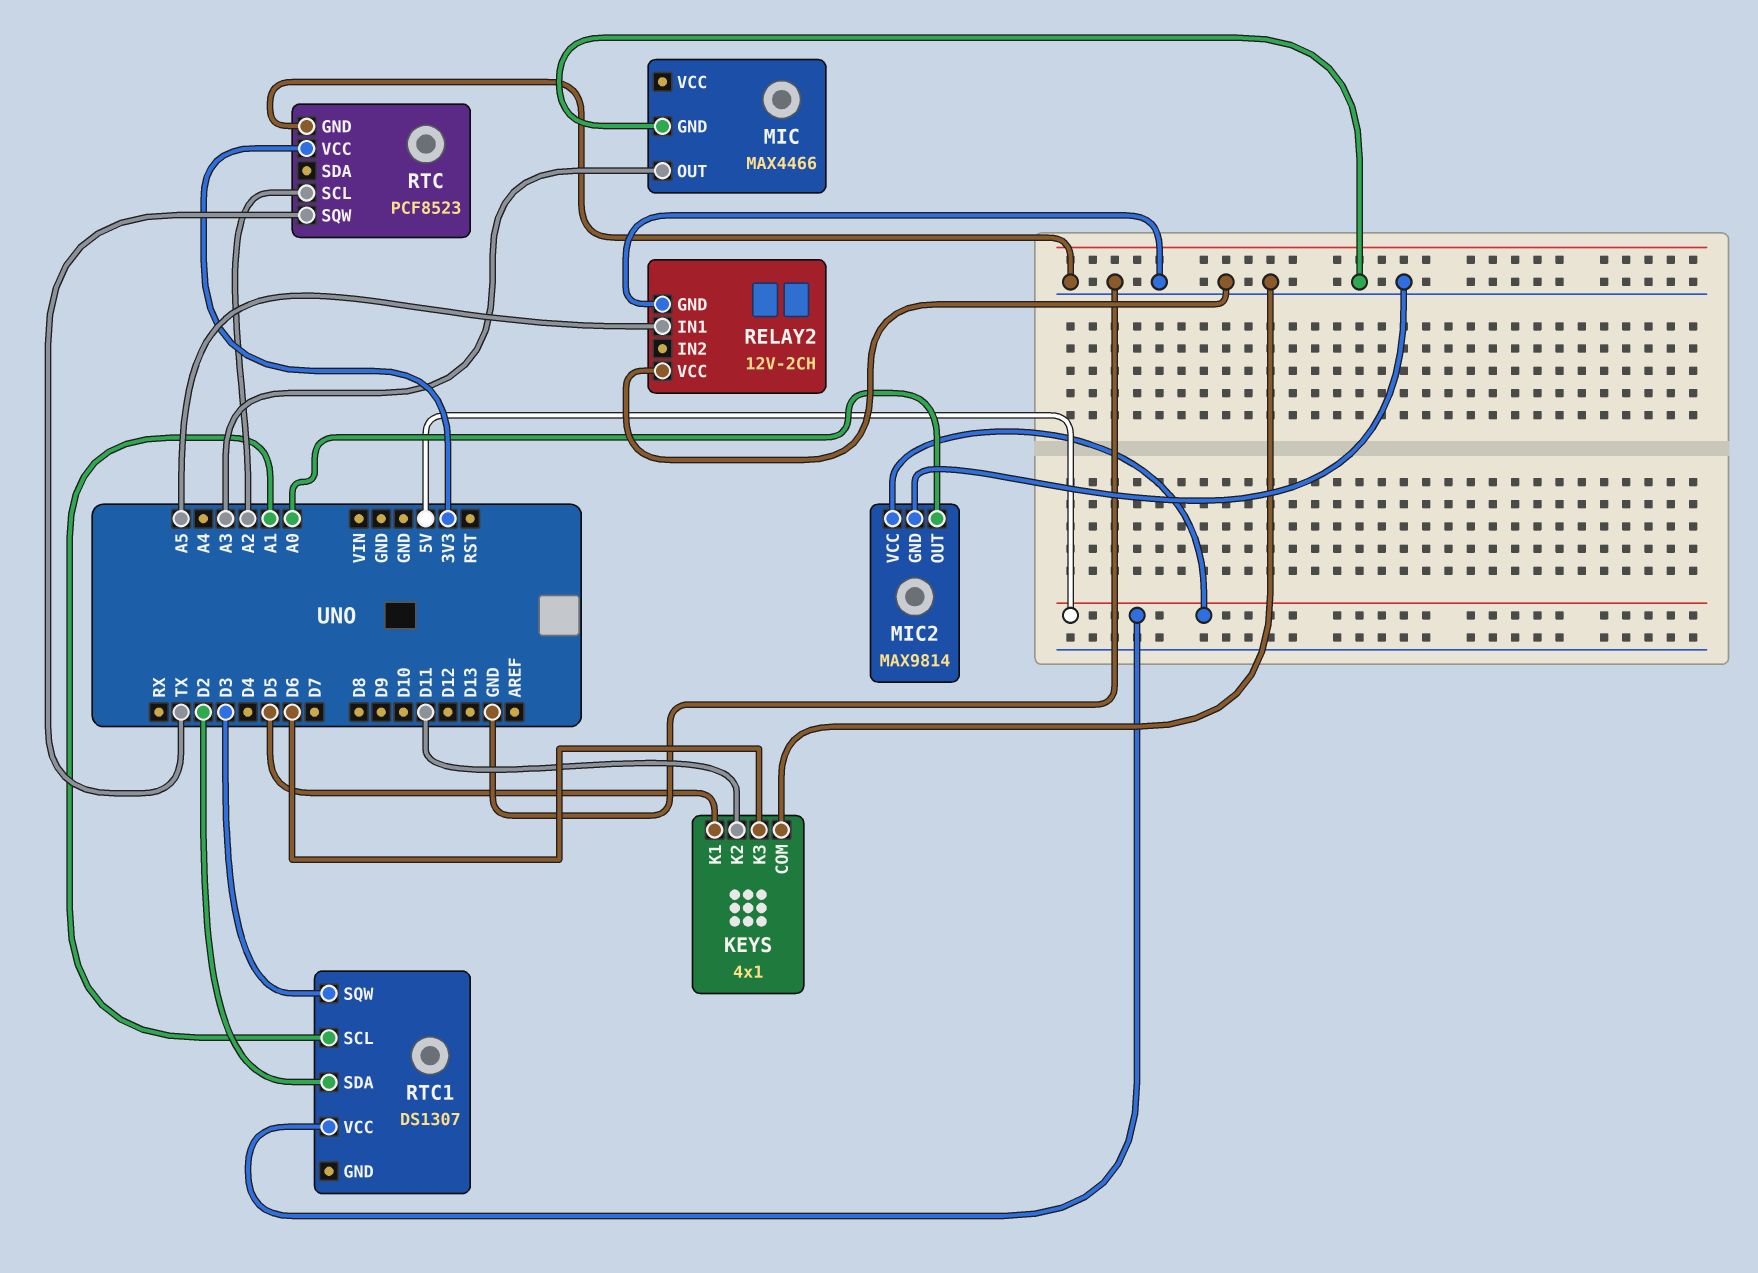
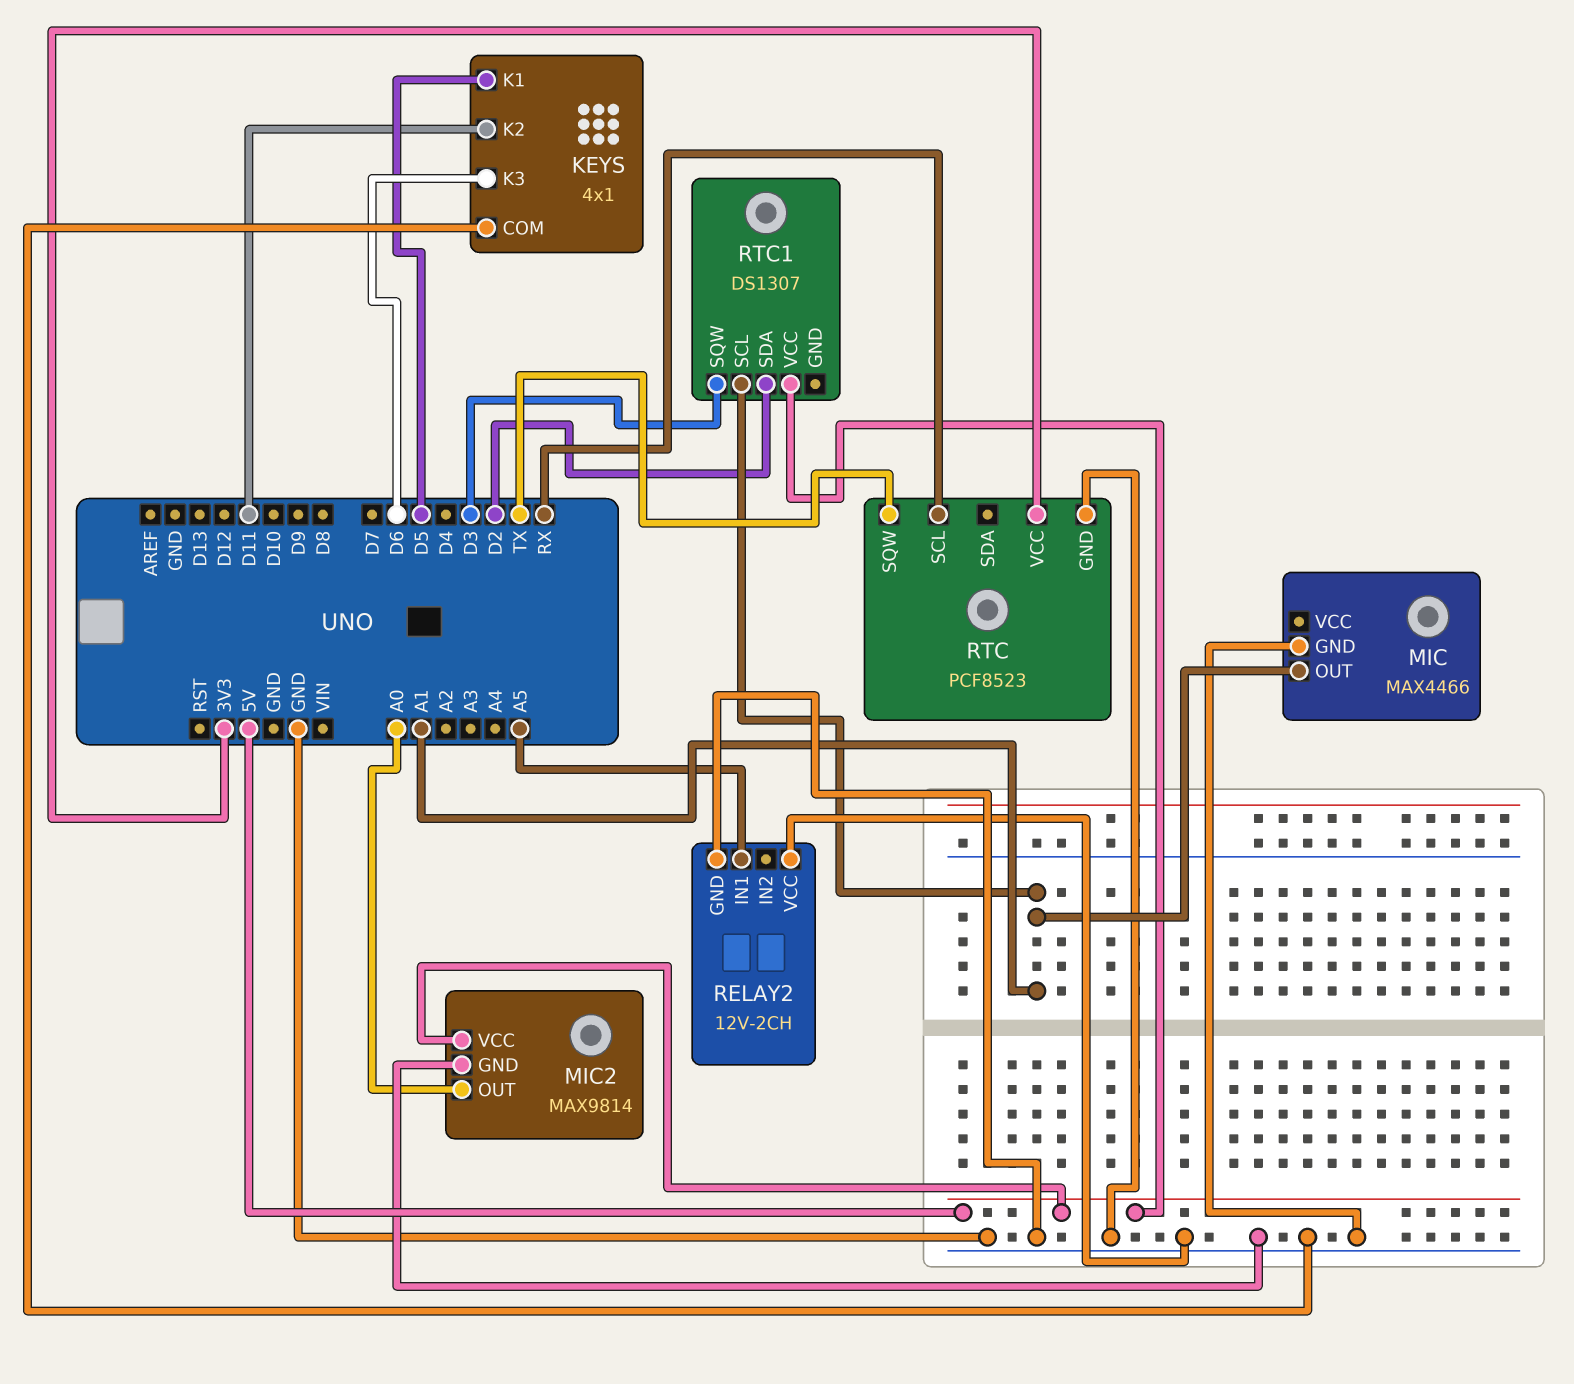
MIC pin OUT: A3 -> A1
RTC pin SCL: A2 -> RX

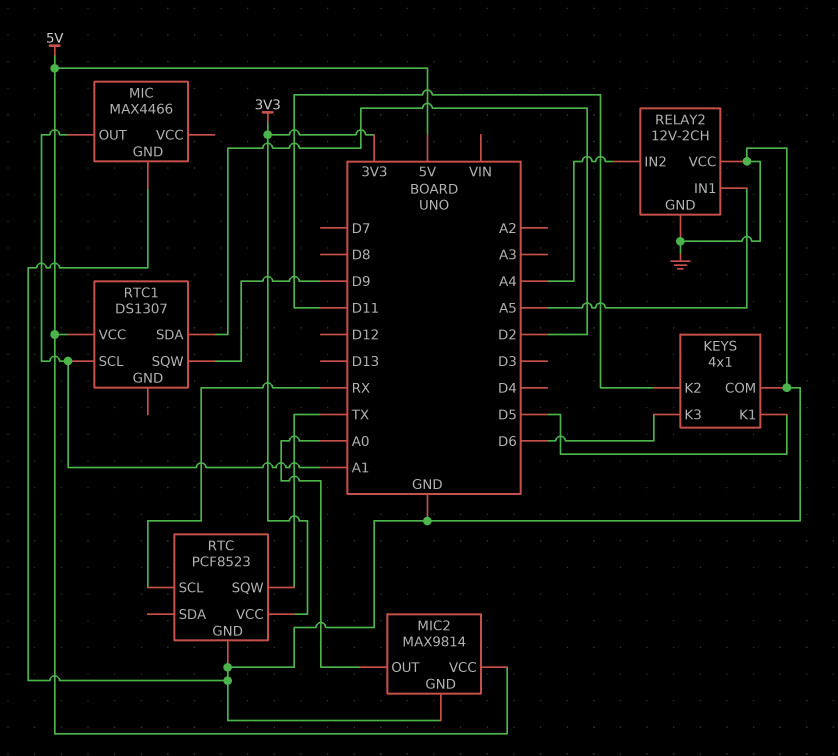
RELAY2 pin IN2: none -> A4
RTC1 pin SQW: D3 -> D9

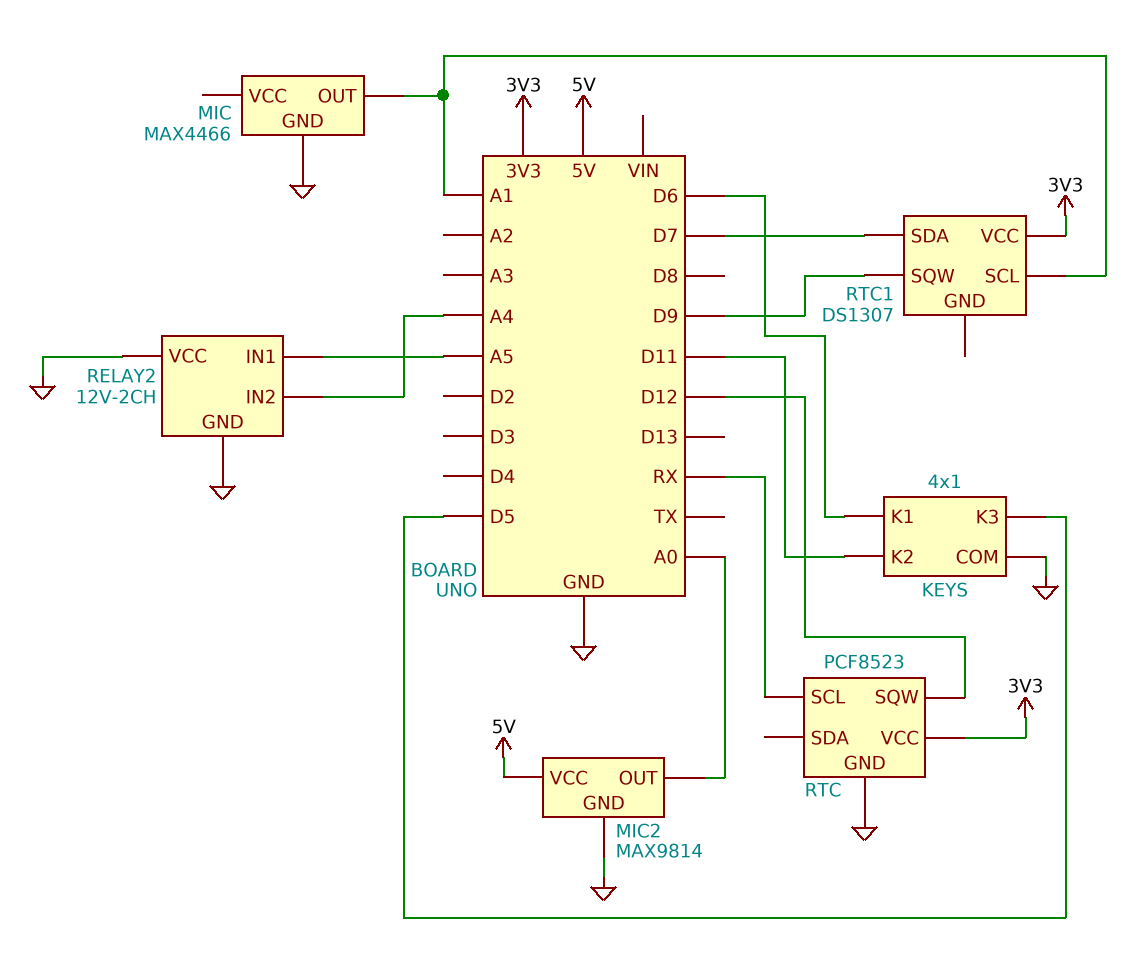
KEYS pin K1: D5 -> D6
KEYS pin K3: D6 -> D5
RTC pin SQW: TX -> D12
RTC1 pin SDA: D2 -> D7
RTC1 pin VCC: 5V -> 3V3

